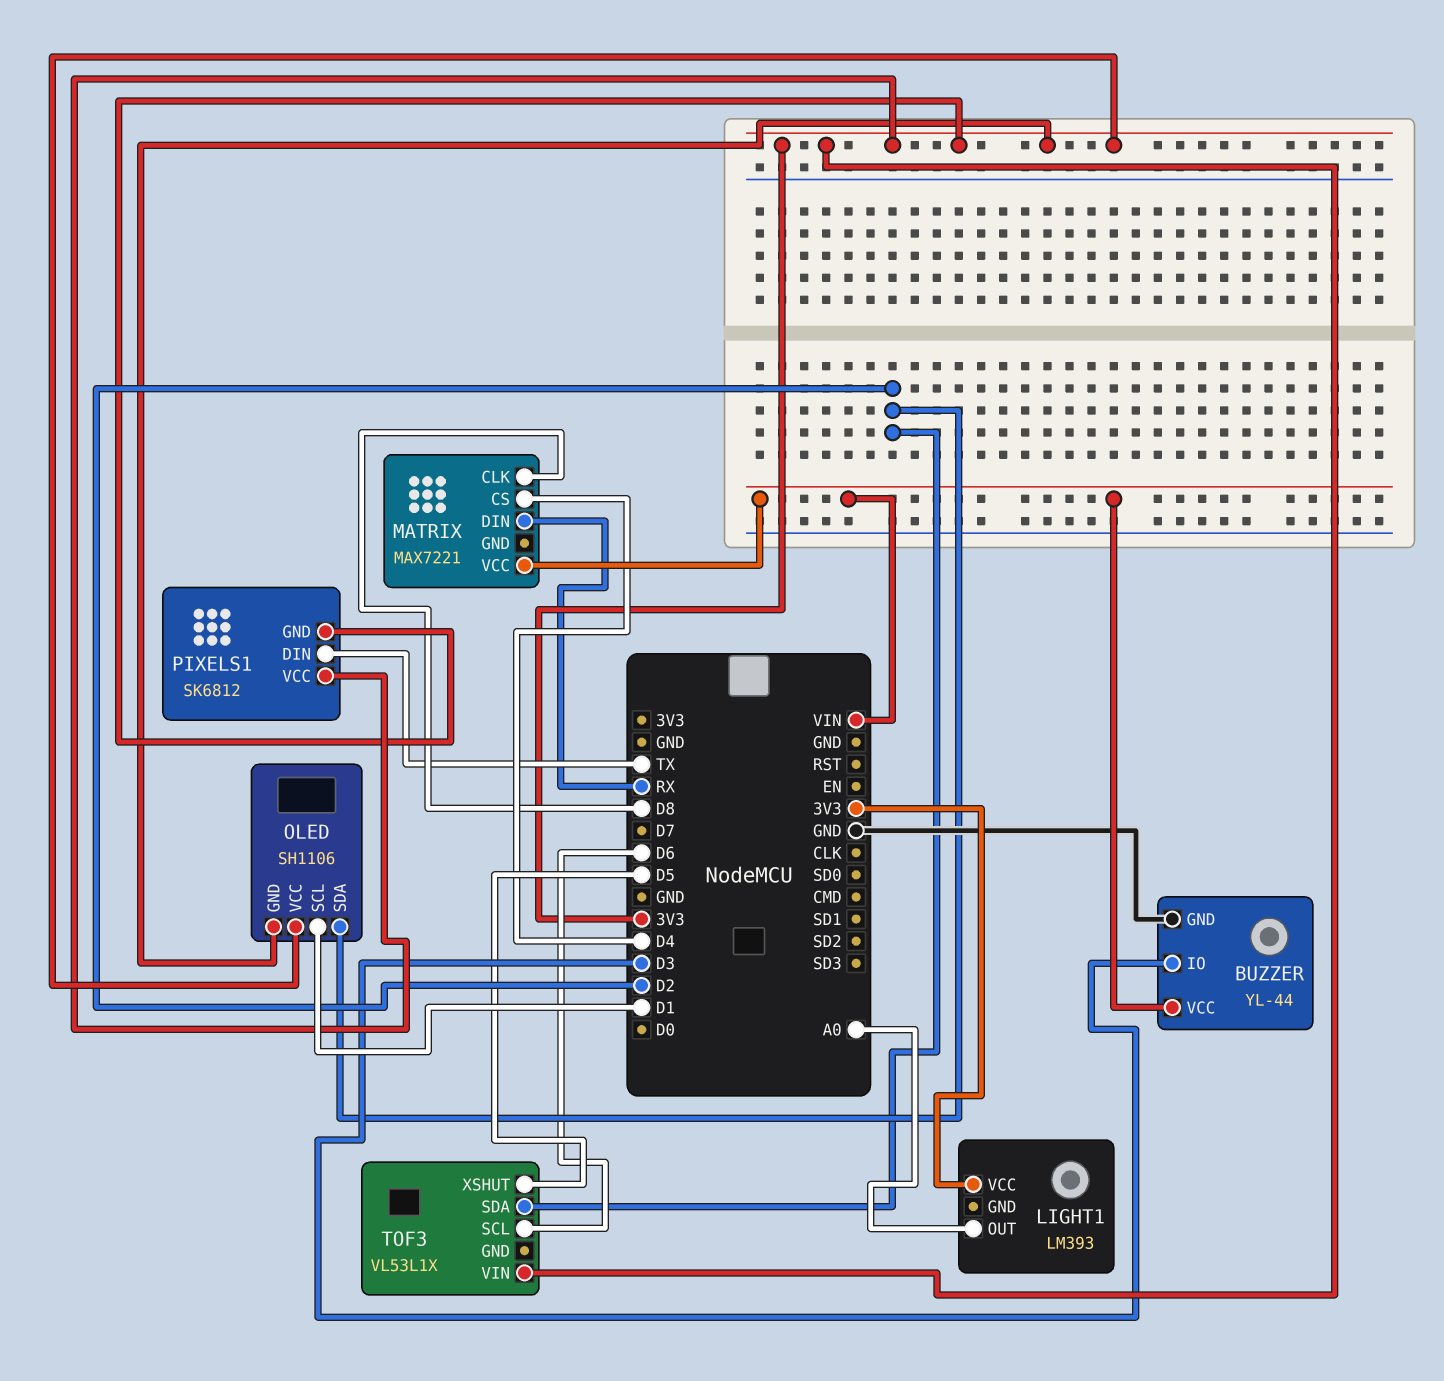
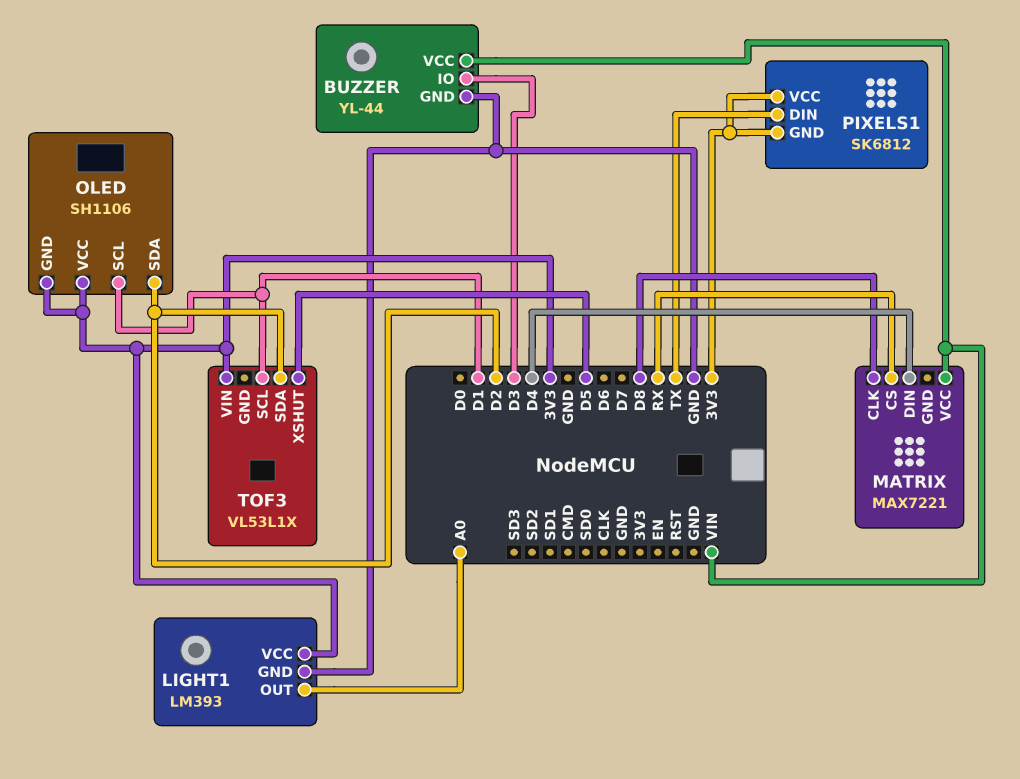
LIGHT1 pin GND: none -> GND
MATRIX pin CS: D4 -> RX
MATRIX pin DIN: RX -> D4
TOF3 pin SCL: D6 -> D1

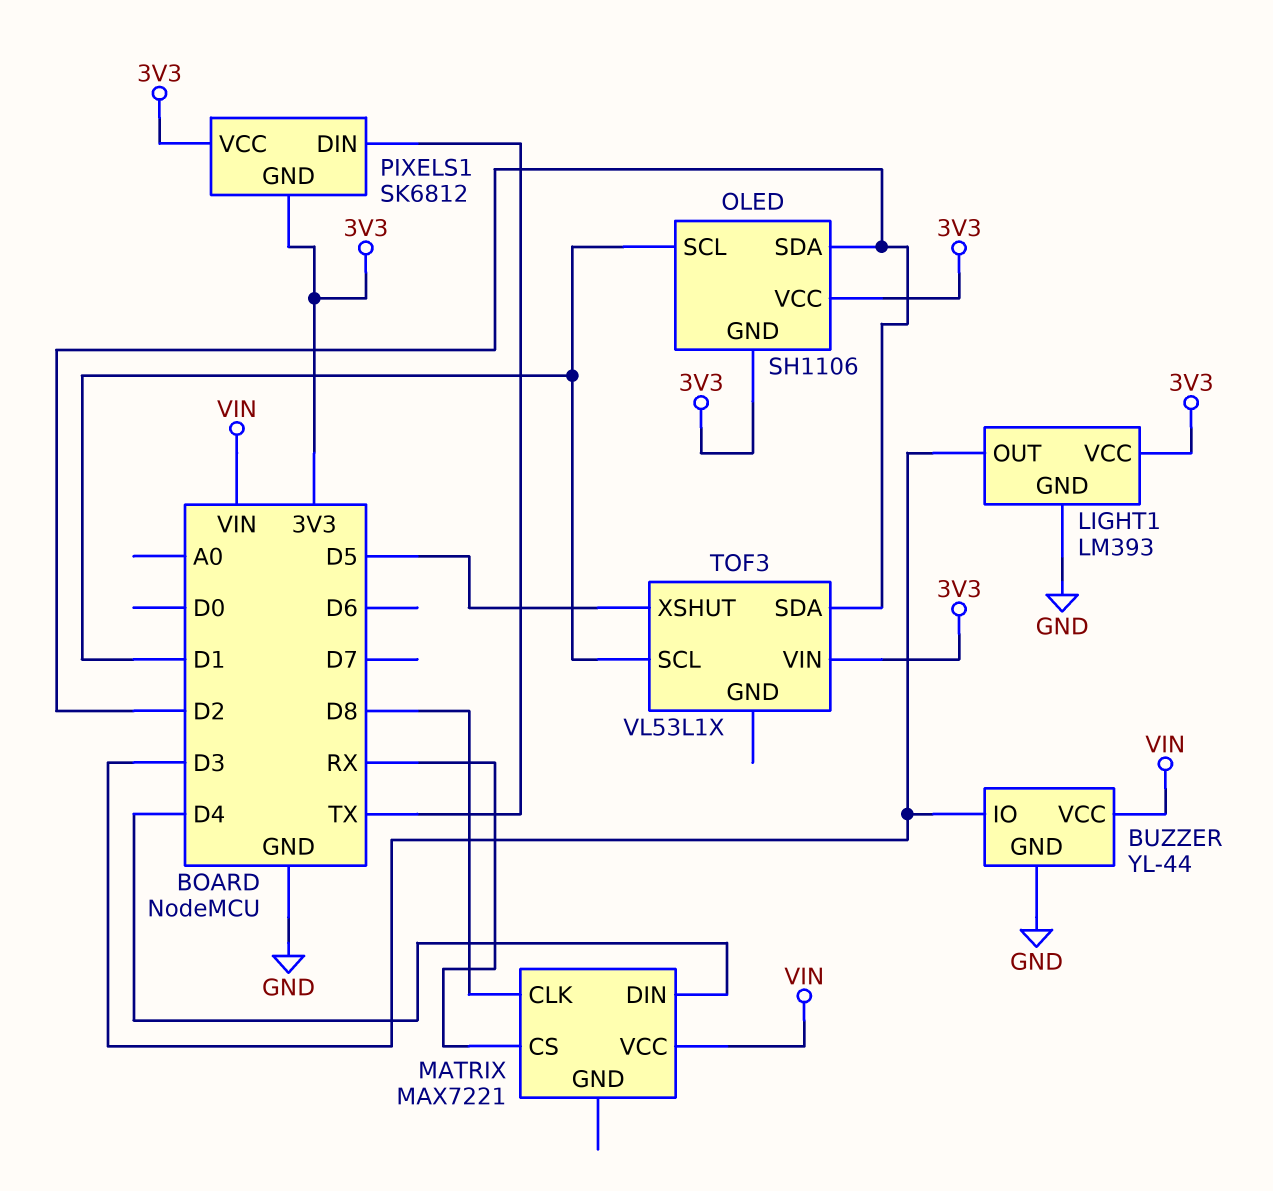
LIGHT1 pin OUT: A0 -> D3

